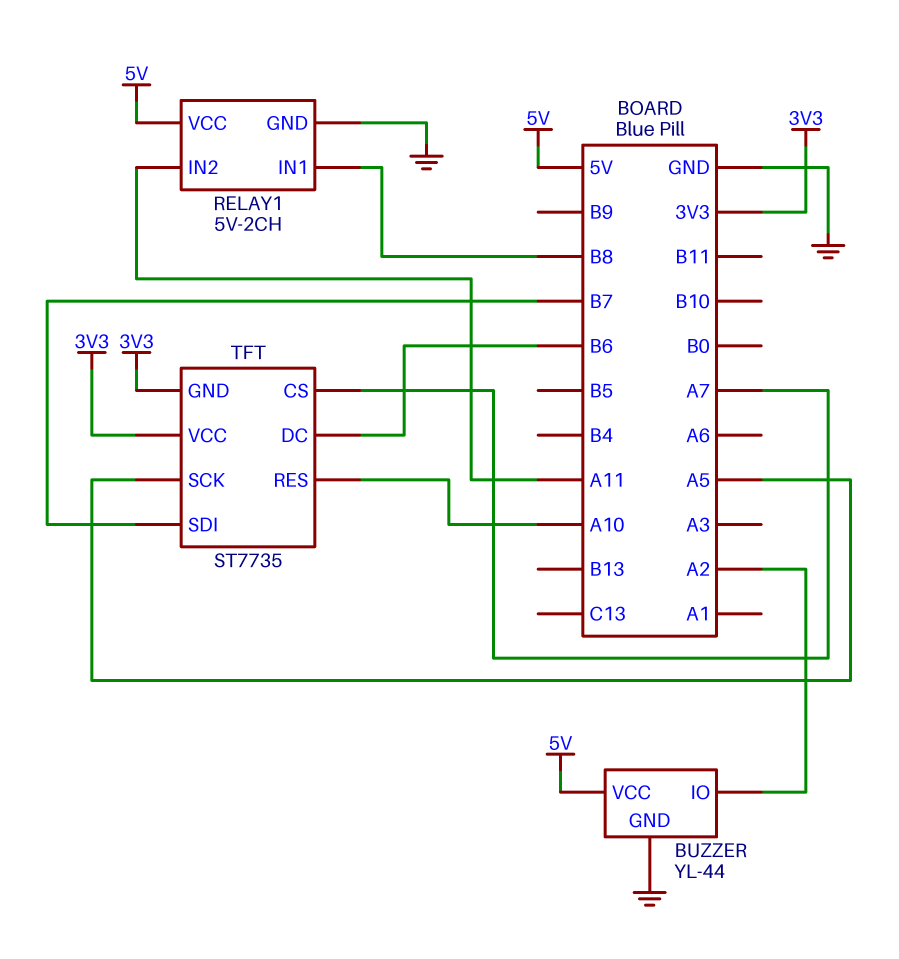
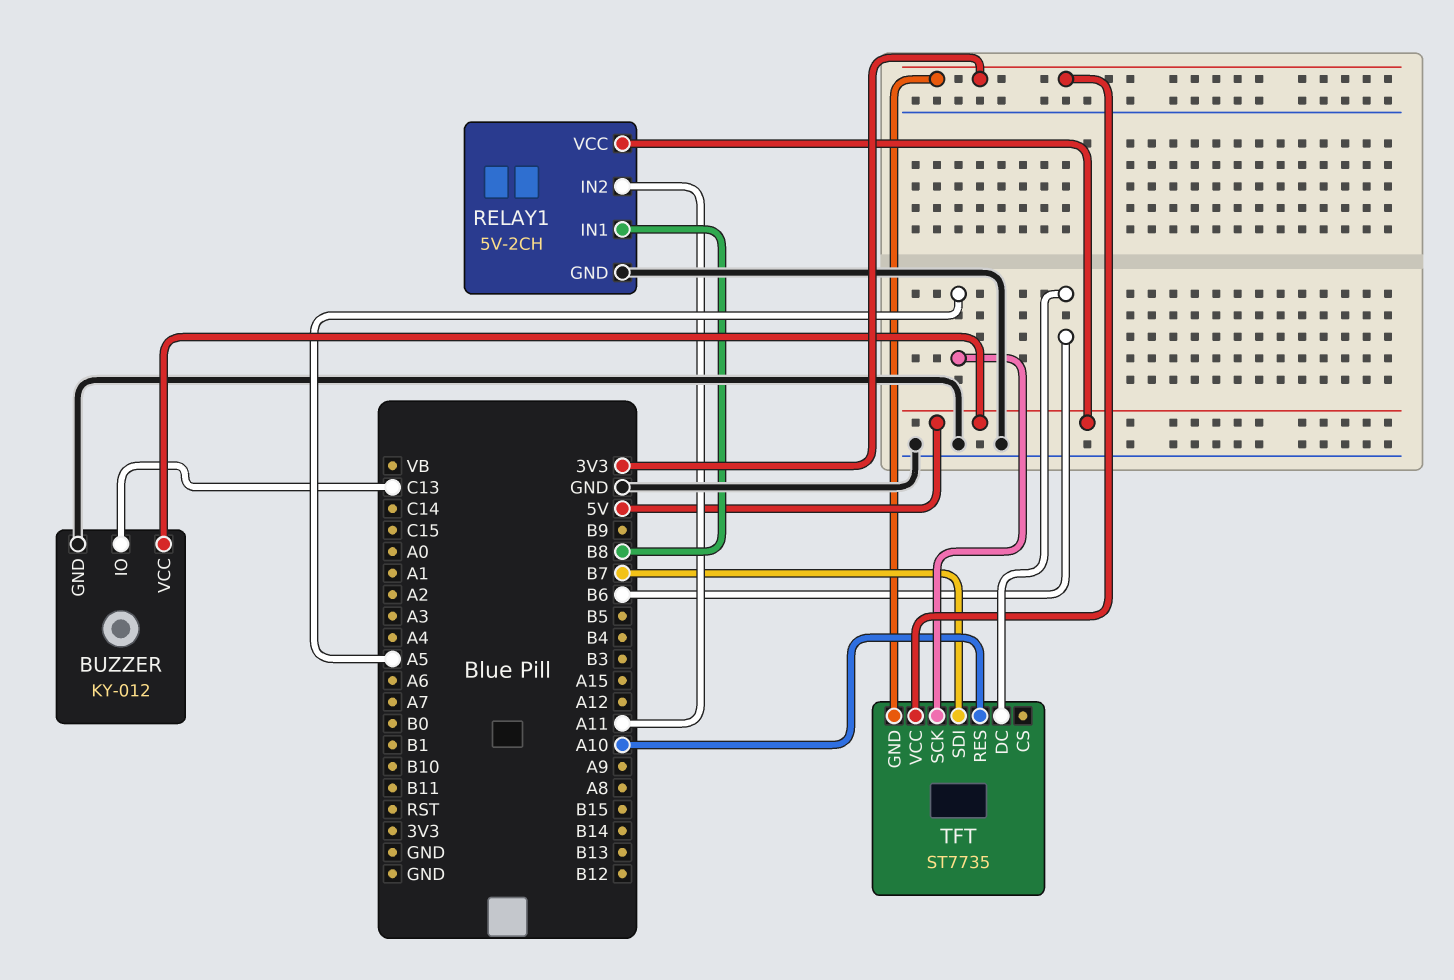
BUZZER: YL-44 -> KY-012
BUZZER pin IO: A2 -> C13
TFT pin CS: A7 -> none

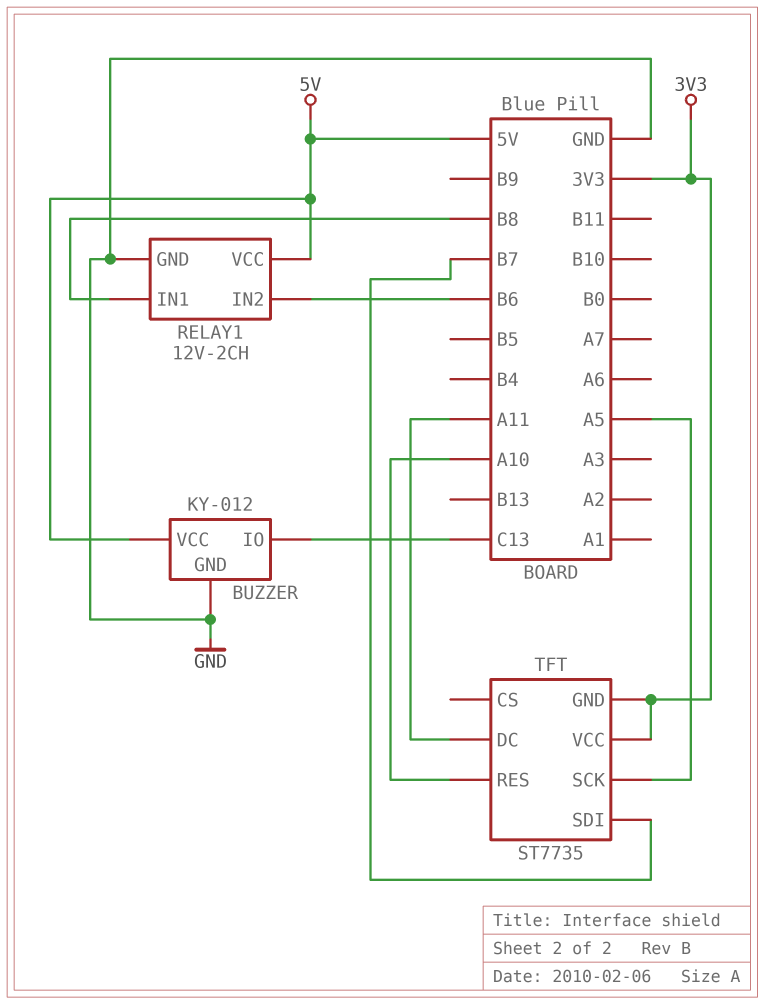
RELAY1: 5V-2CH -> 12V-2CH
RELAY1 pin IN2: A11 -> B6
TFT pin DC: B6 -> A11

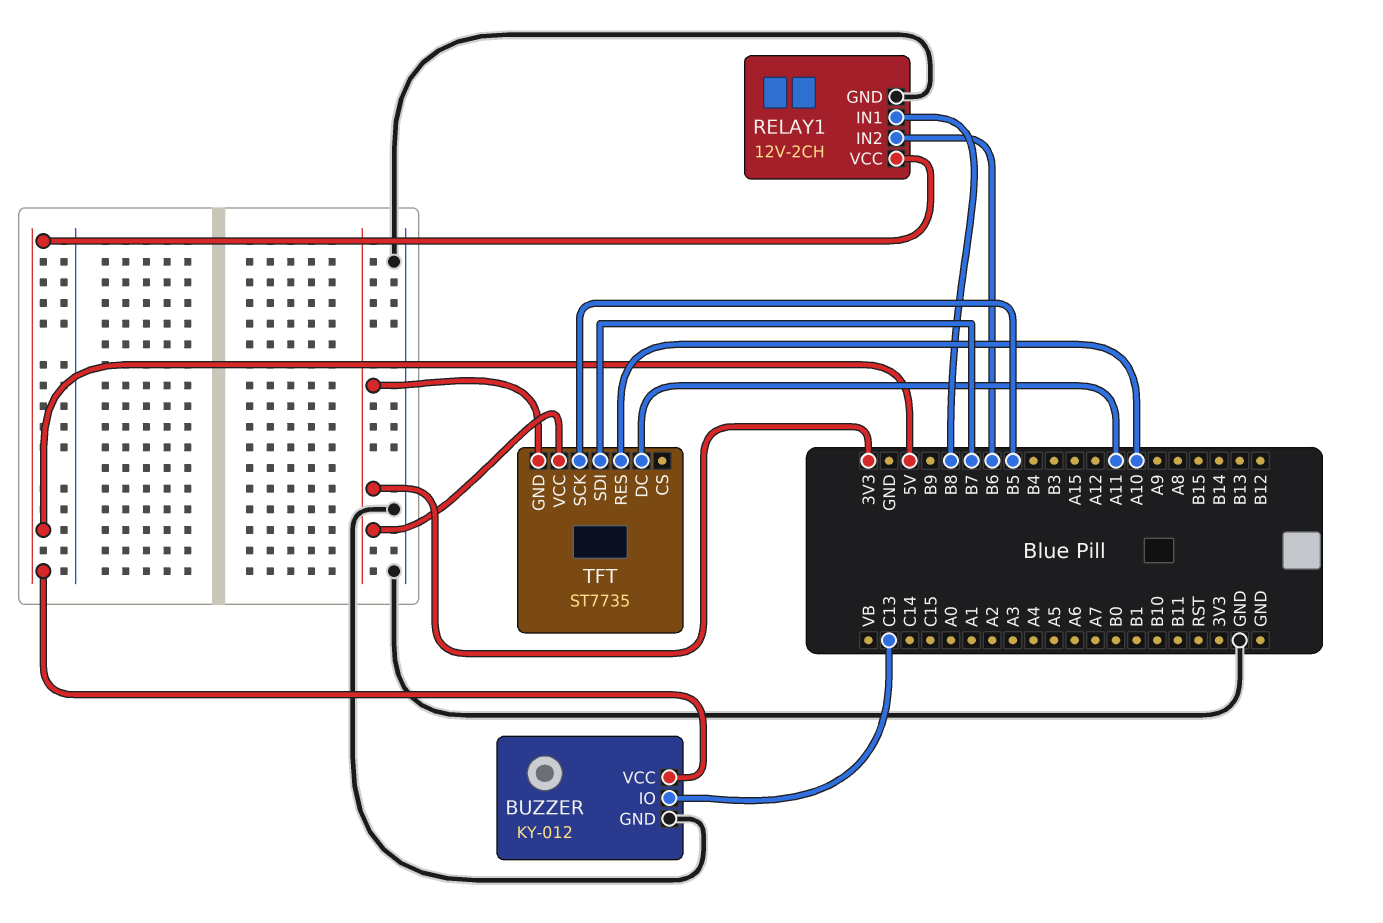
TFT pin SCK: A5 -> B5

